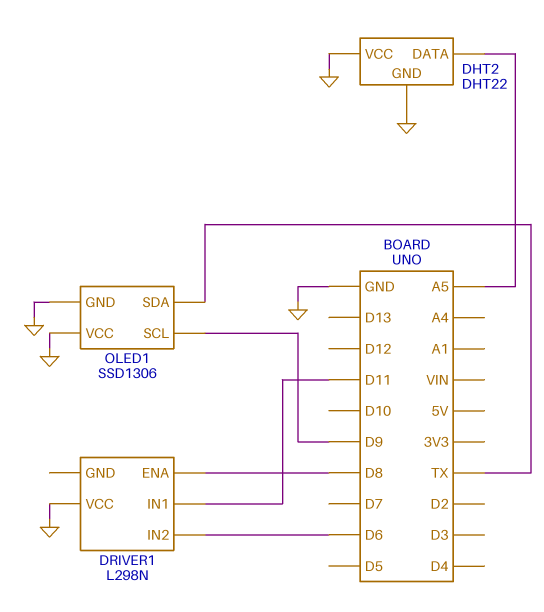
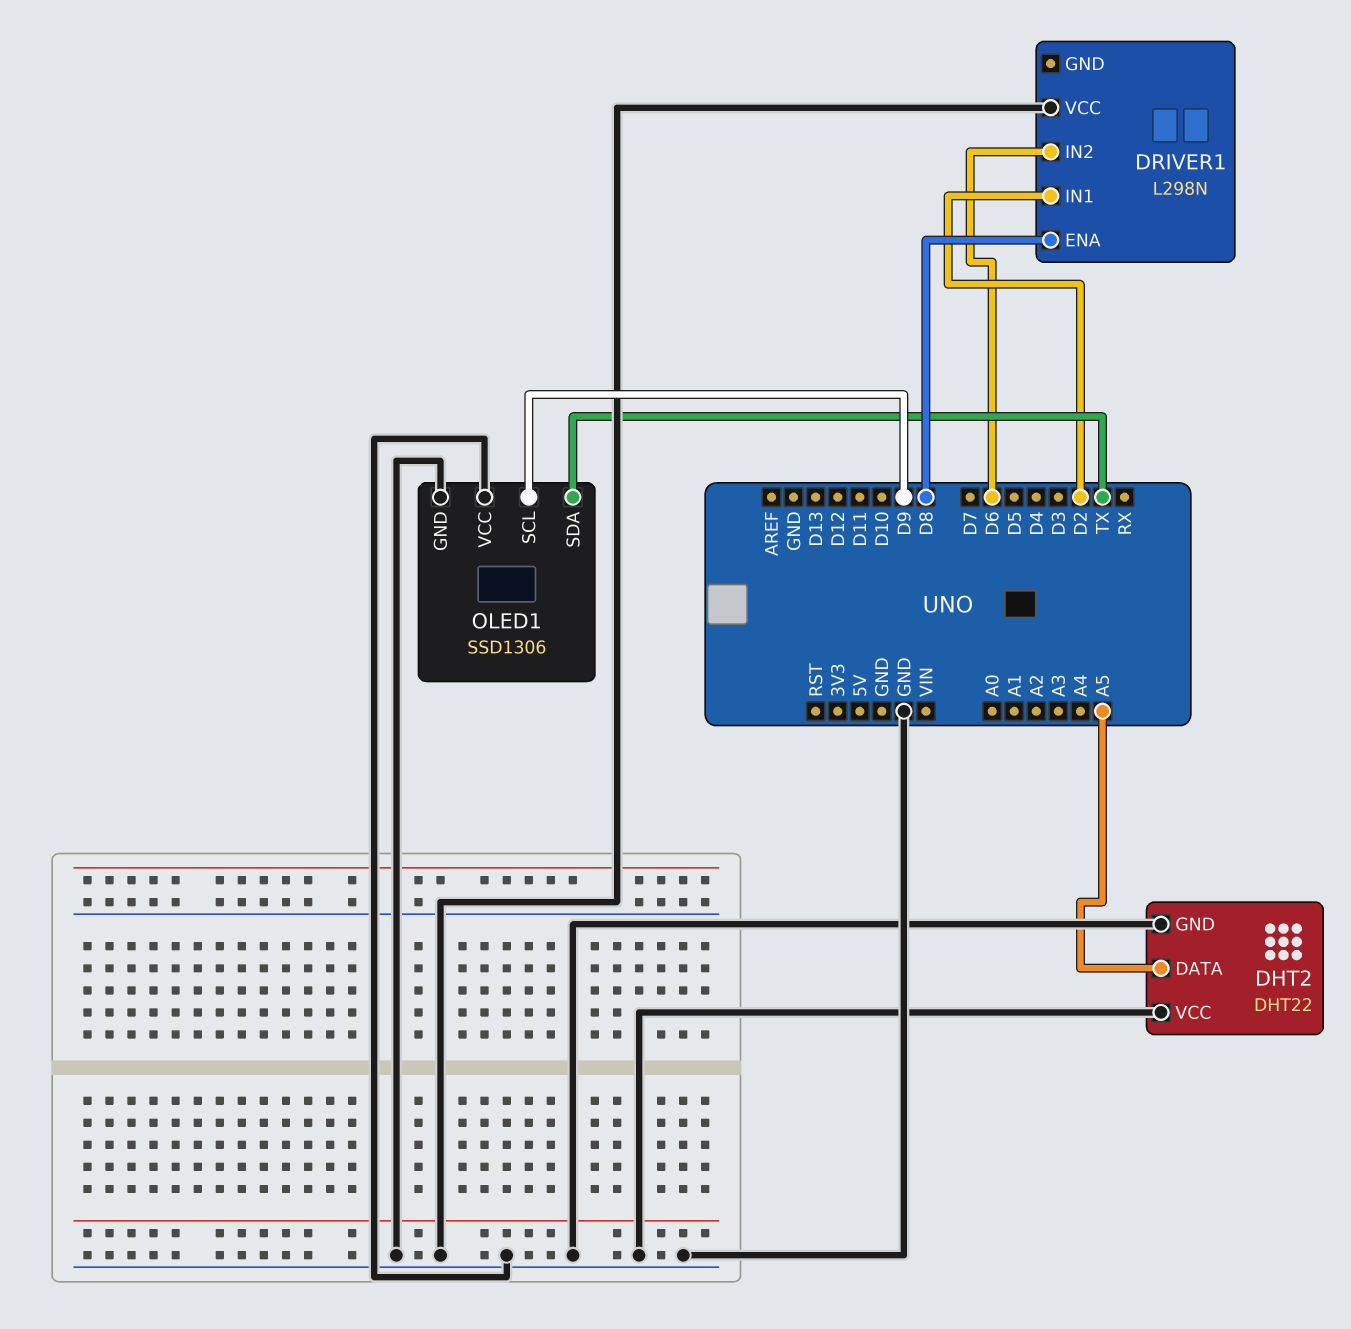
DRIVER1 pin IN1: D11 -> D2

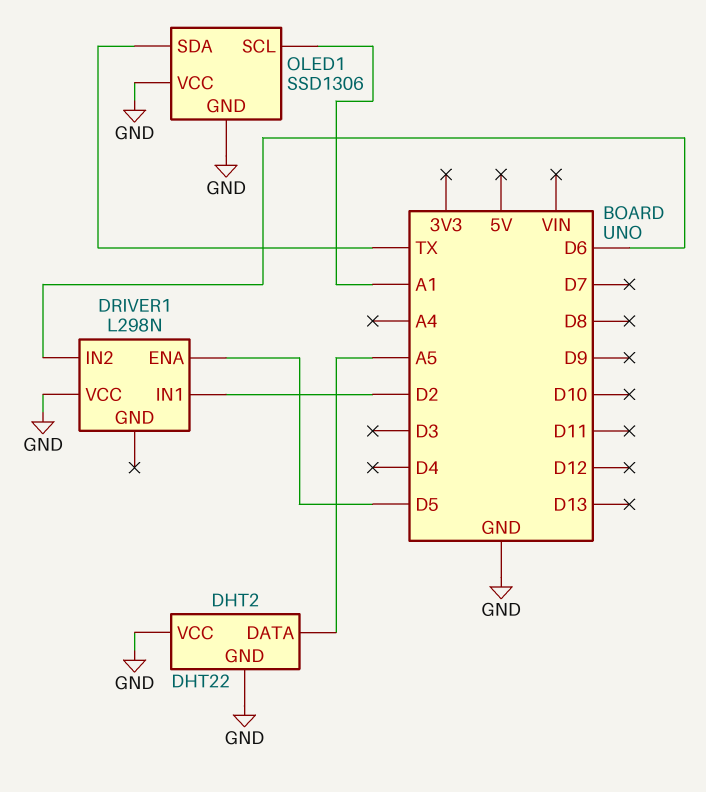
DRIVER1 pin ENA: D8 -> D5
OLED1 pin SCL: D9 -> A1

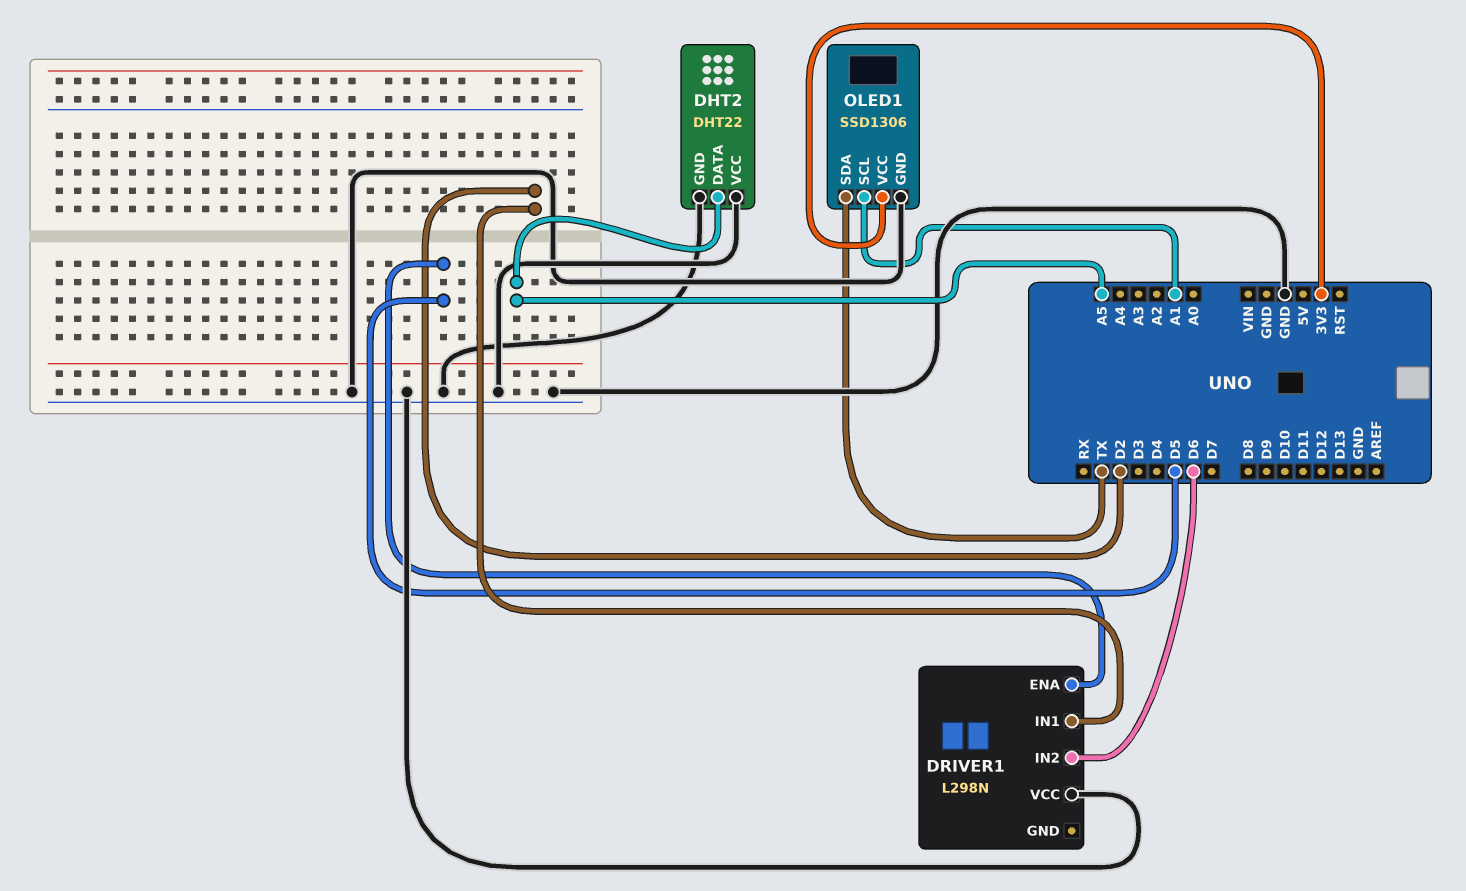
OLED1 pin VCC: GND -> 3V3

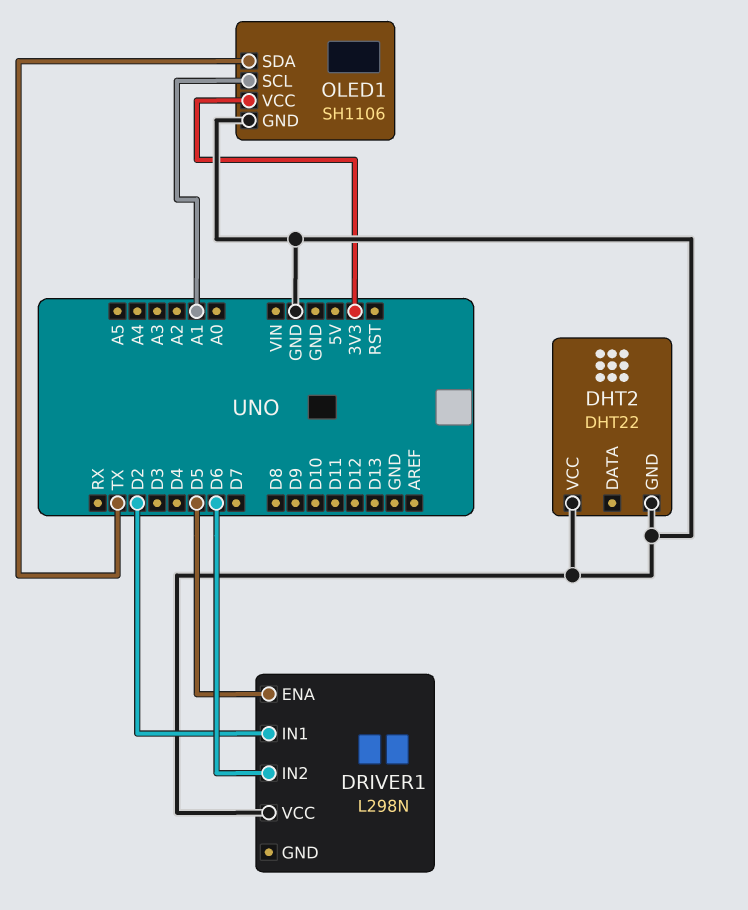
DHT2 pin DATA: A5 -> none
OLED1: SSD1306 -> SH1106

